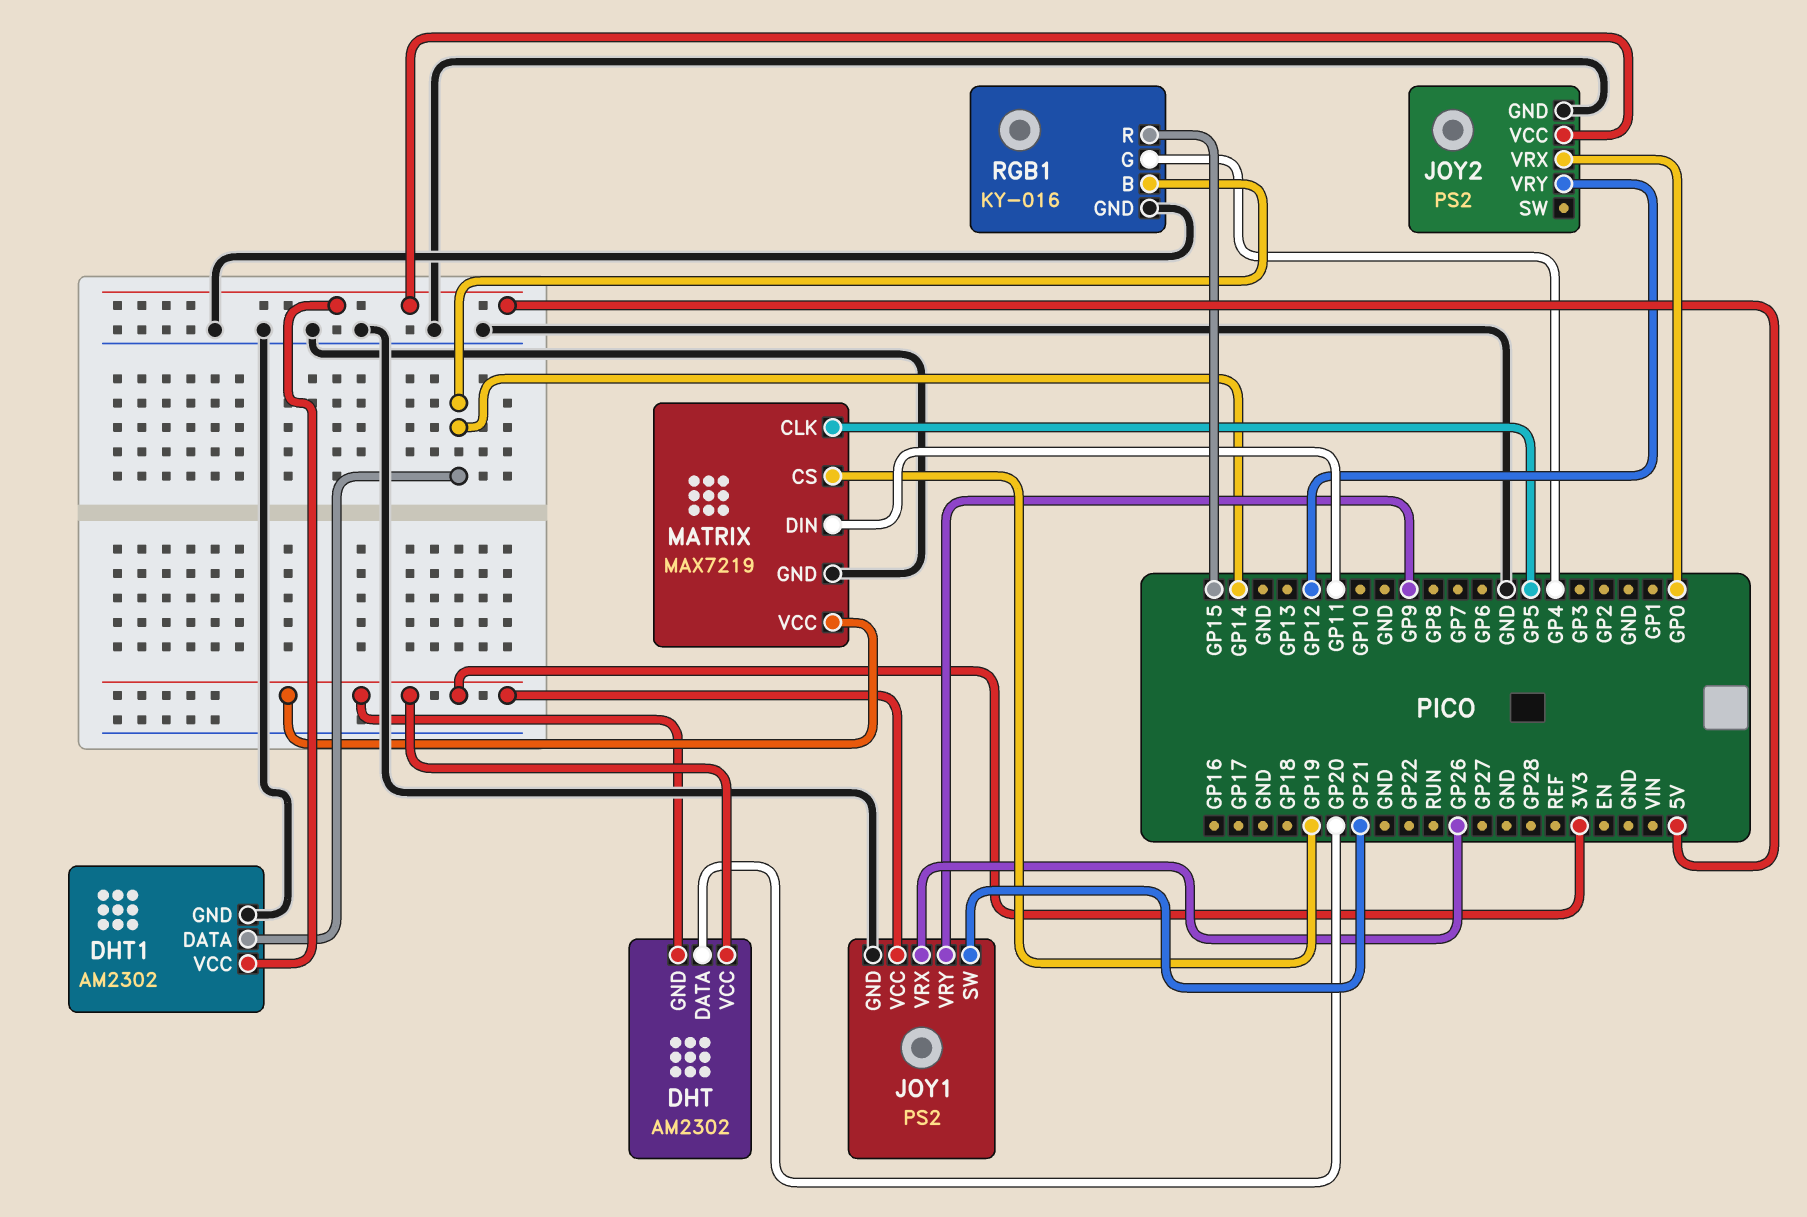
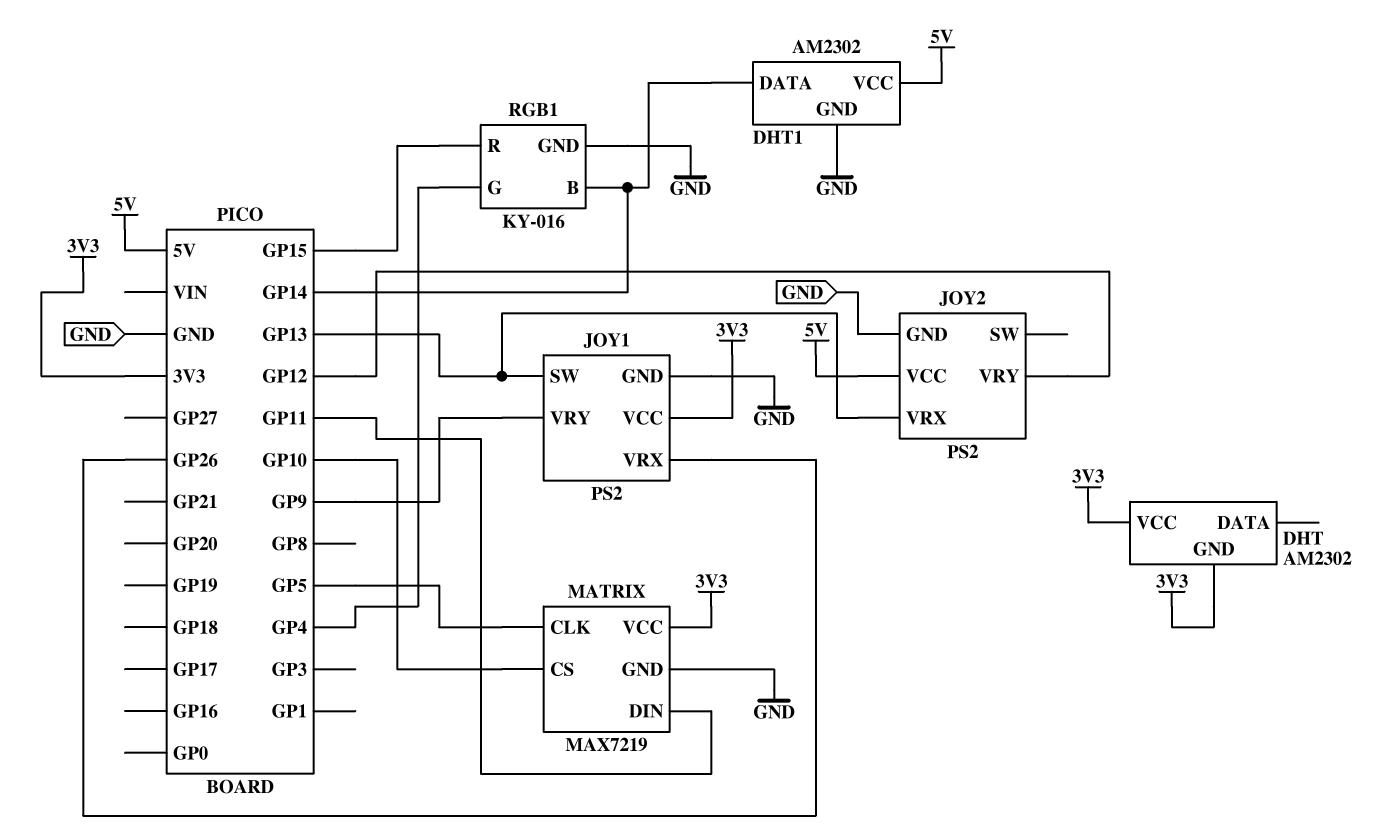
DHT pin DATA: GP20 -> none
JOY1 pin SW: GP21 -> GP13
JOY2 pin VRX: GP0 -> GP13
MATRIX pin CS: GP19 -> GP10

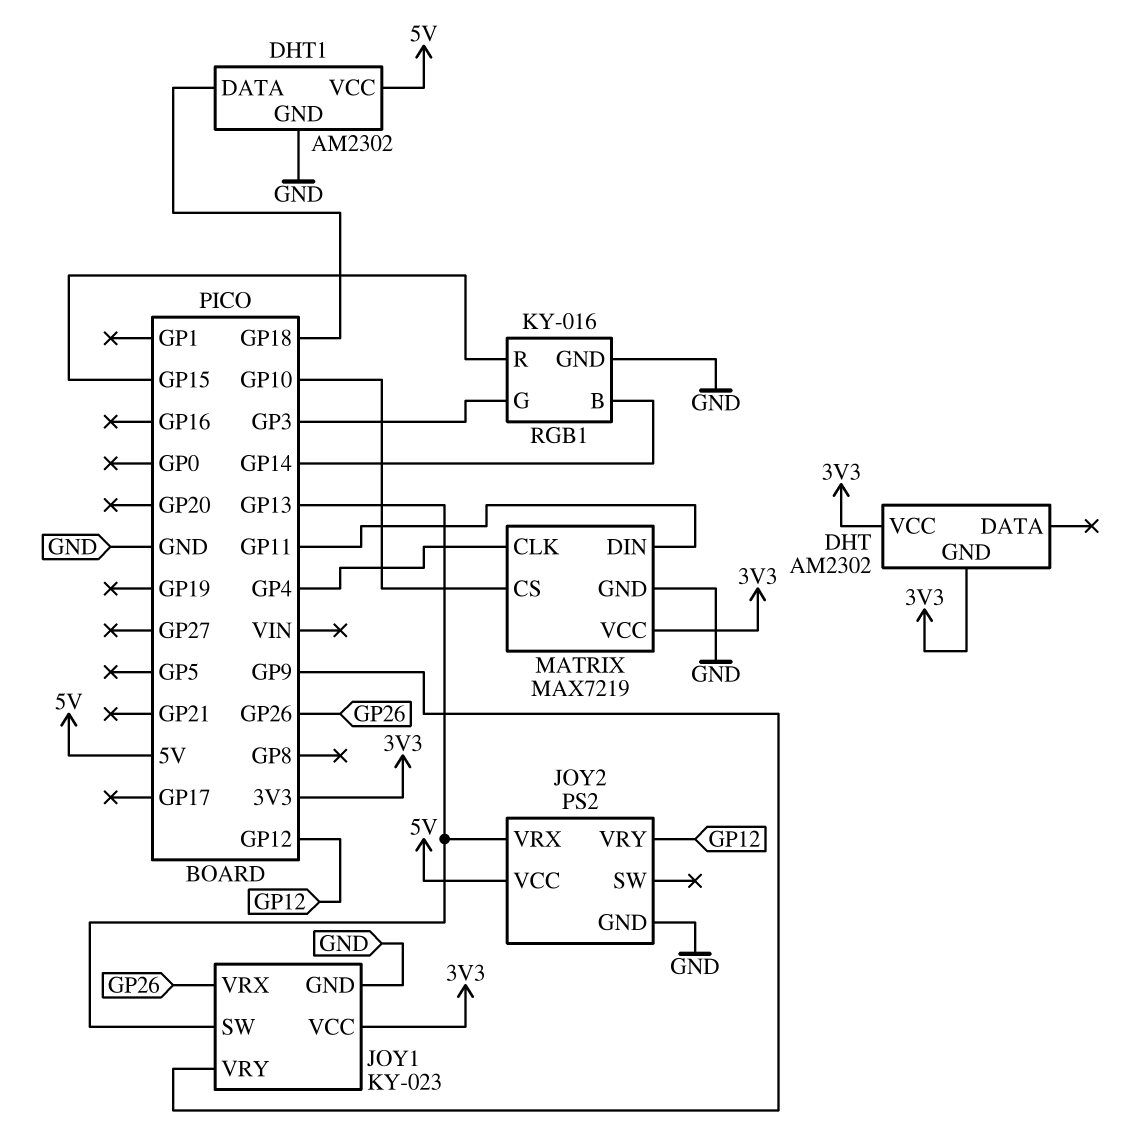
DHT1 pin DATA: GP14 -> GP18
JOY1: PS2 -> KY-023
MATRIX pin CLK: GP5 -> GP4
RGB1 pin G: GP4 -> GP3

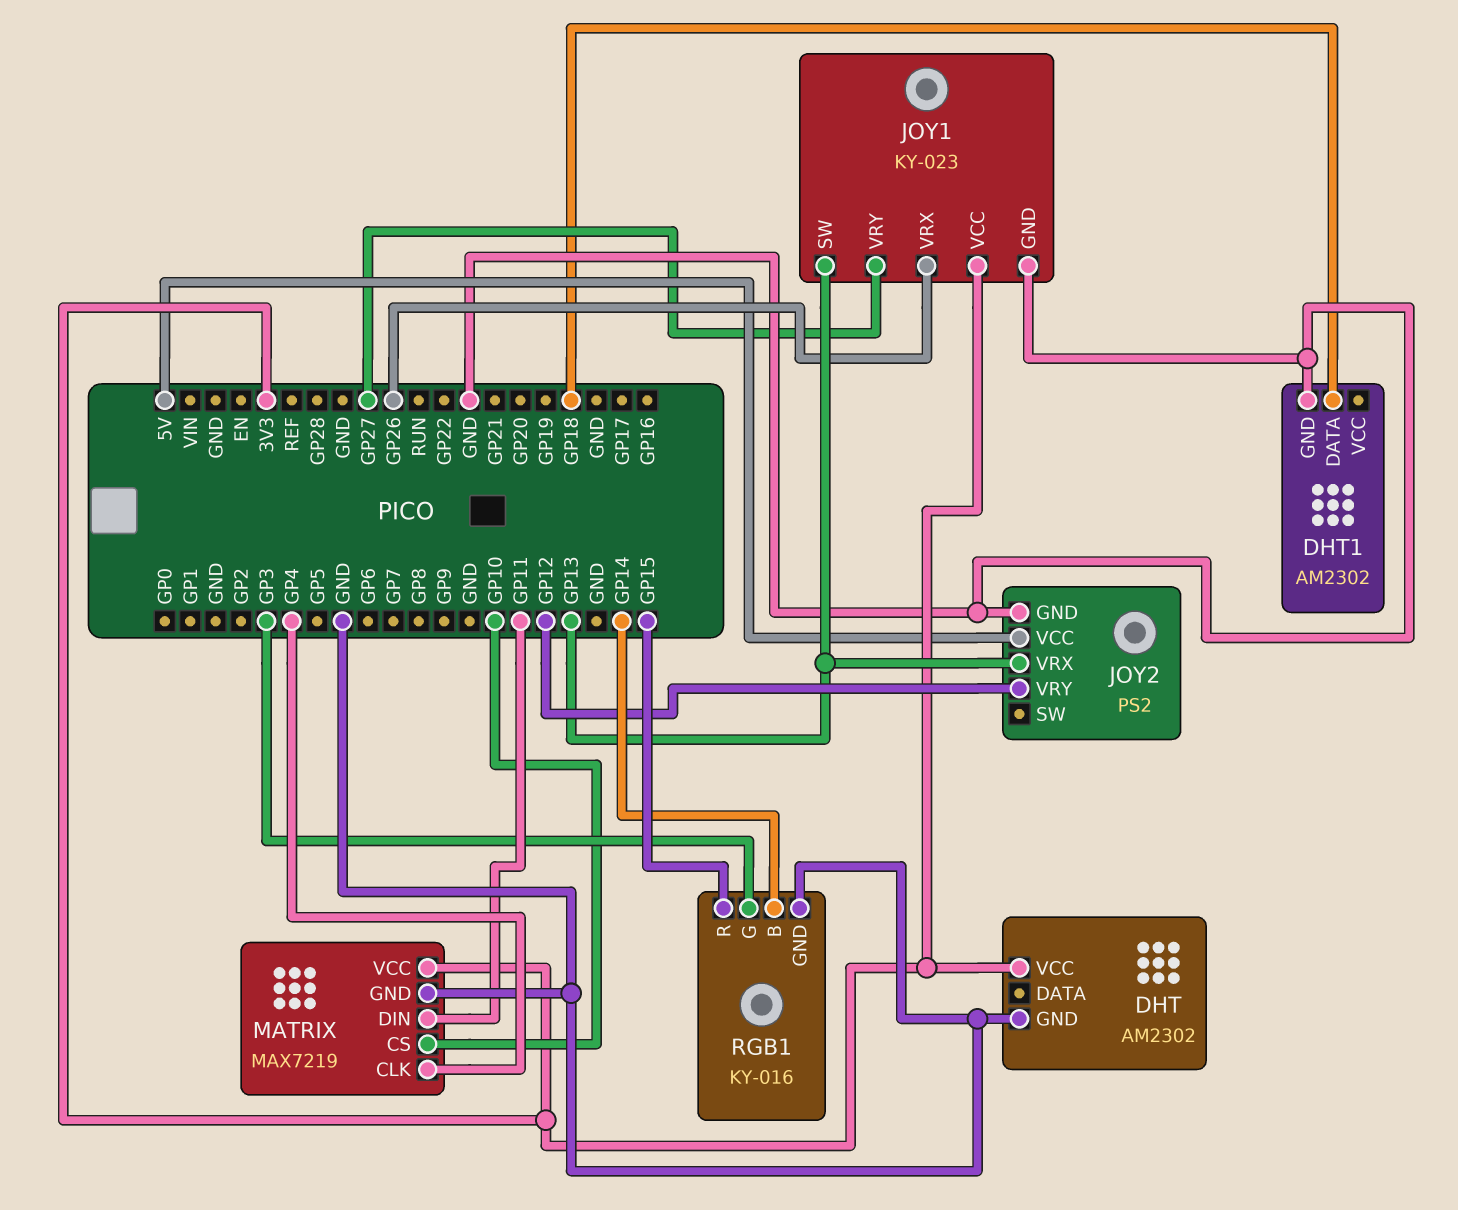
DHT pin GND: 3V3 -> GND
DHT1 pin VCC: 5V -> none
JOY1 pin VRY: GP9 -> GP27

